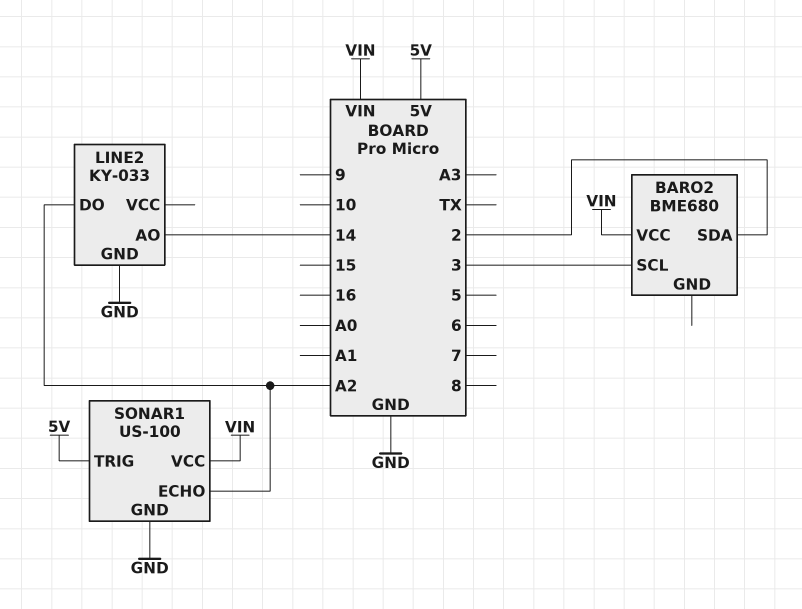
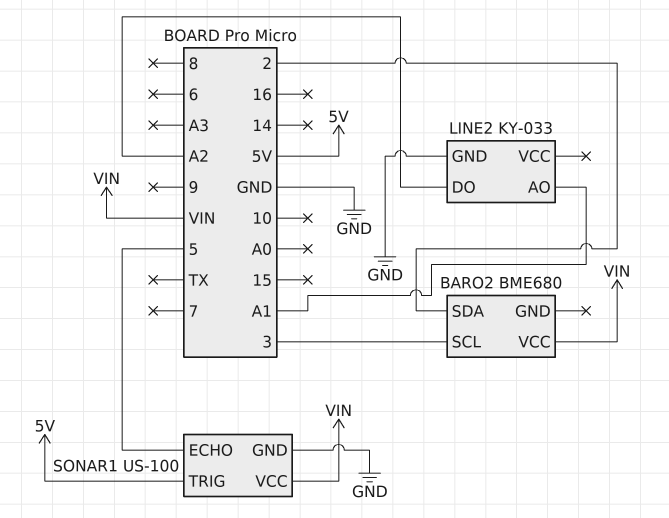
LINE2 pin AO: 14 -> A1
SONAR1 pin ECHO: A2 -> 5

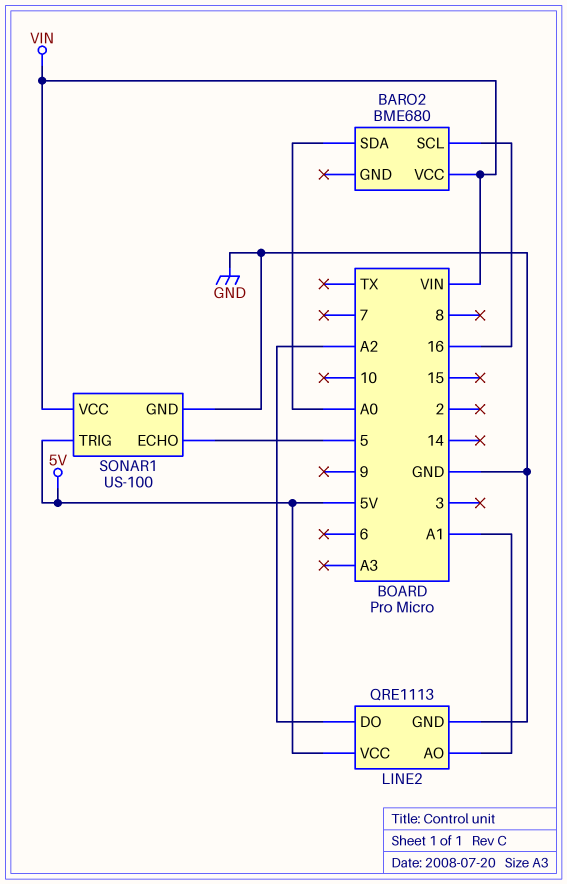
BARO2 pin SCL: 3 -> 16
BARO2 pin SDA: 2 -> A0
LINE2: KY-033 -> QRE1113
LINE2 pin VCC: none -> 5V

